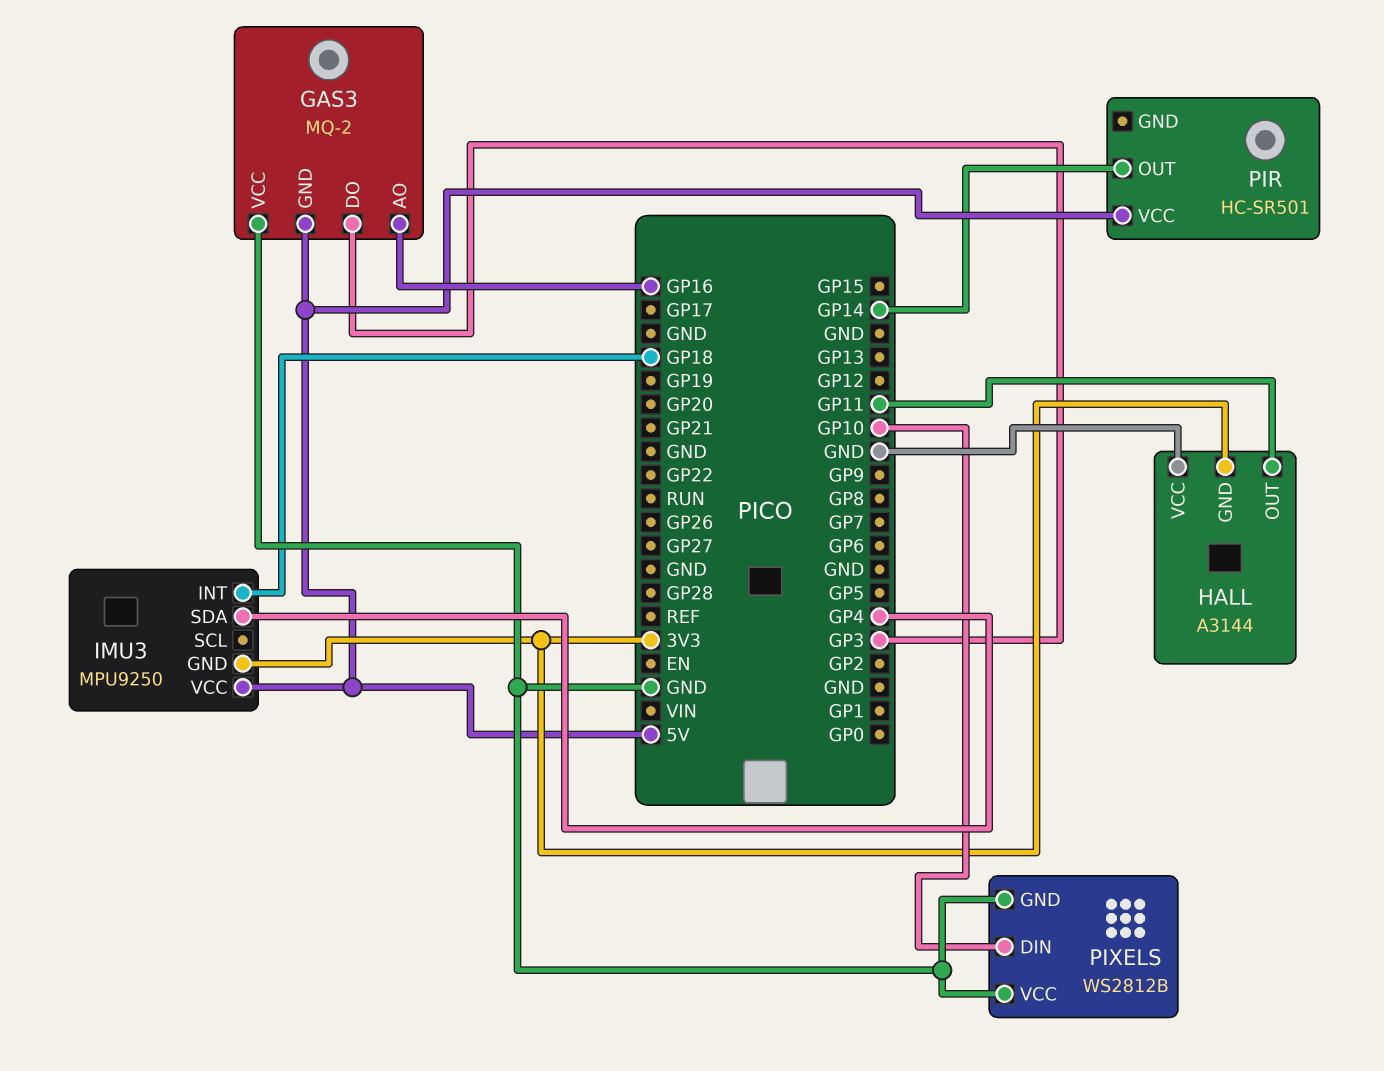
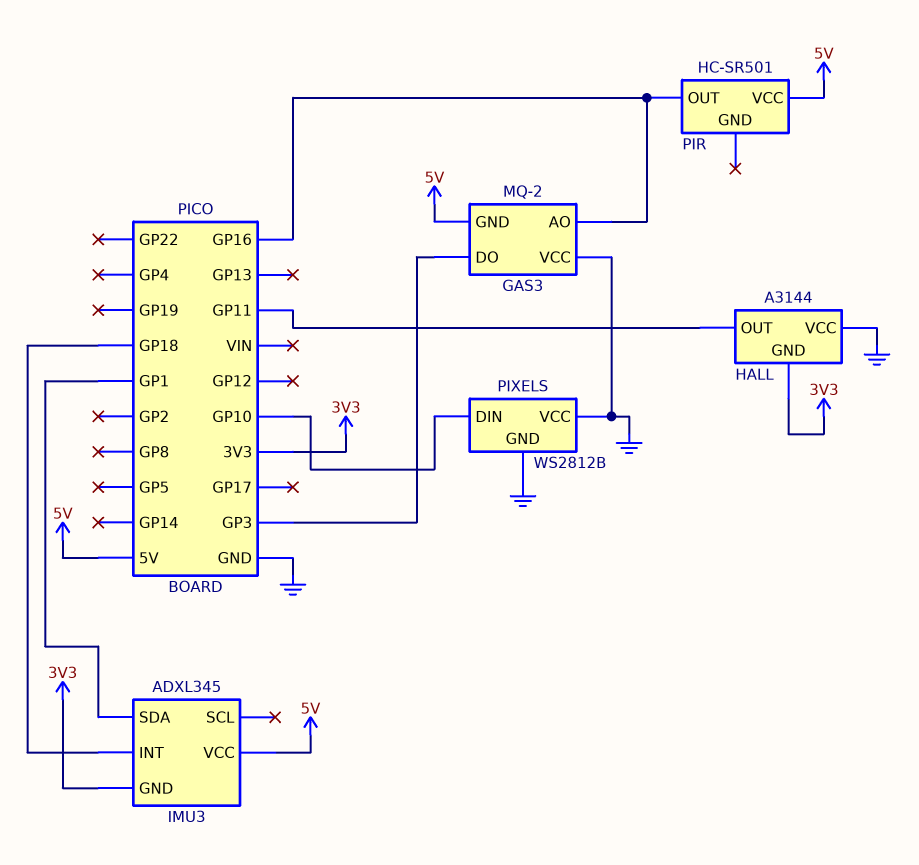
IMU3: MPU9250 -> ADXL345
IMU3 pin SDA: GP4 -> GP1
PIR pin OUT: GP14 -> GP16

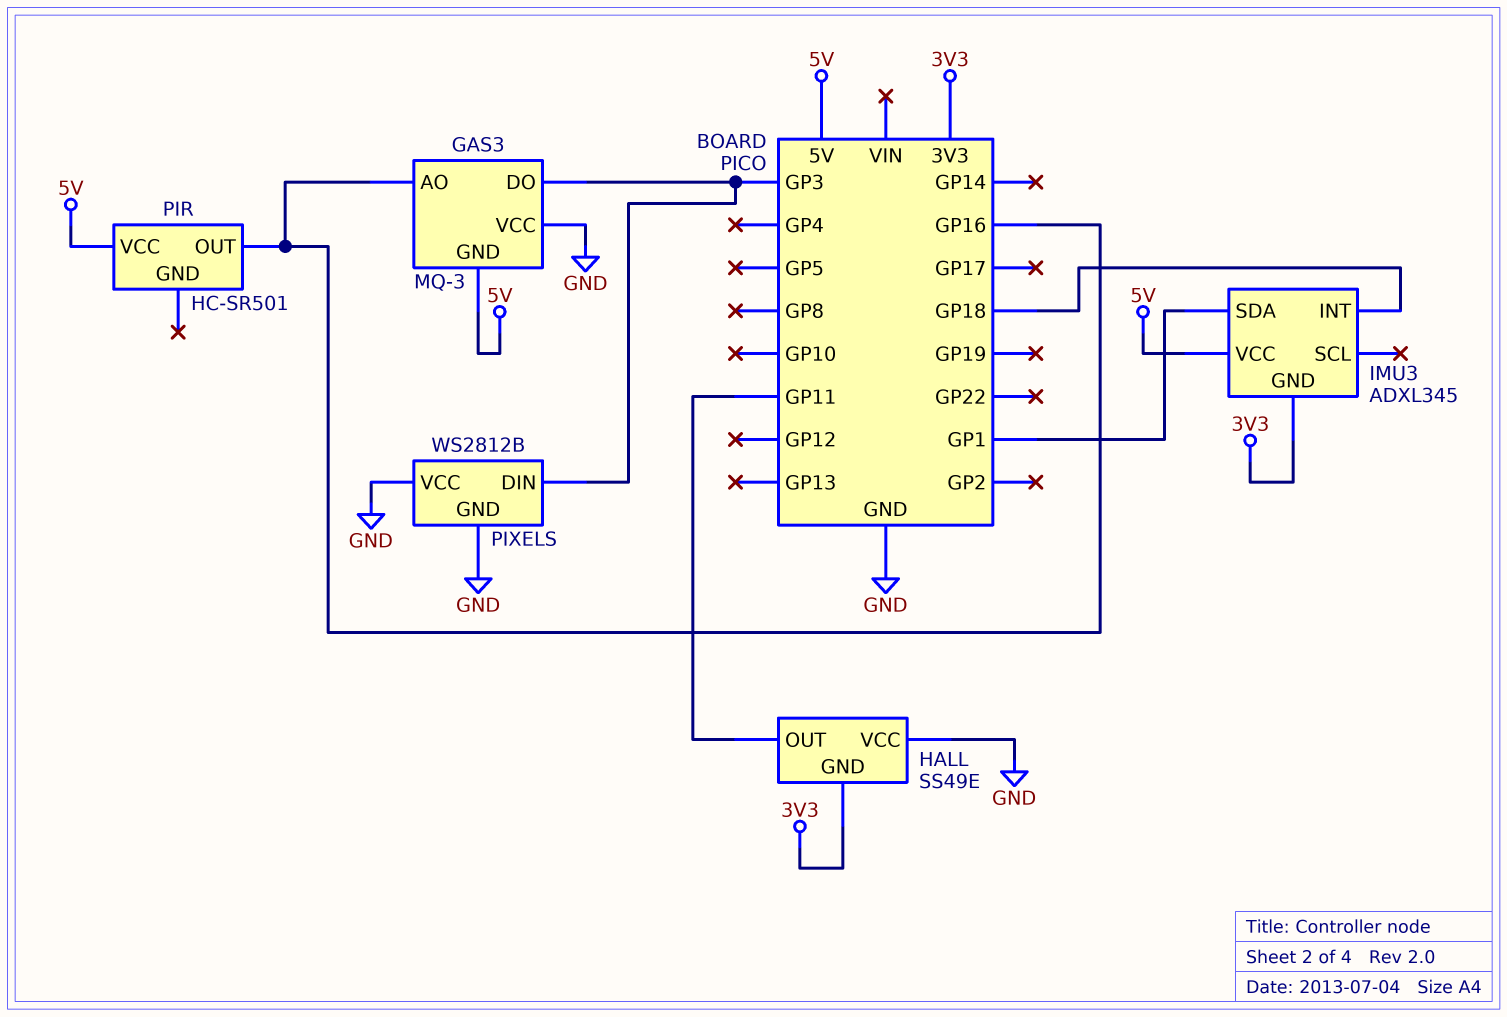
GAS3: MQ-2 -> MQ-3
HALL: A3144 -> SS49E
PIXELS pin DIN: GP10 -> GP3

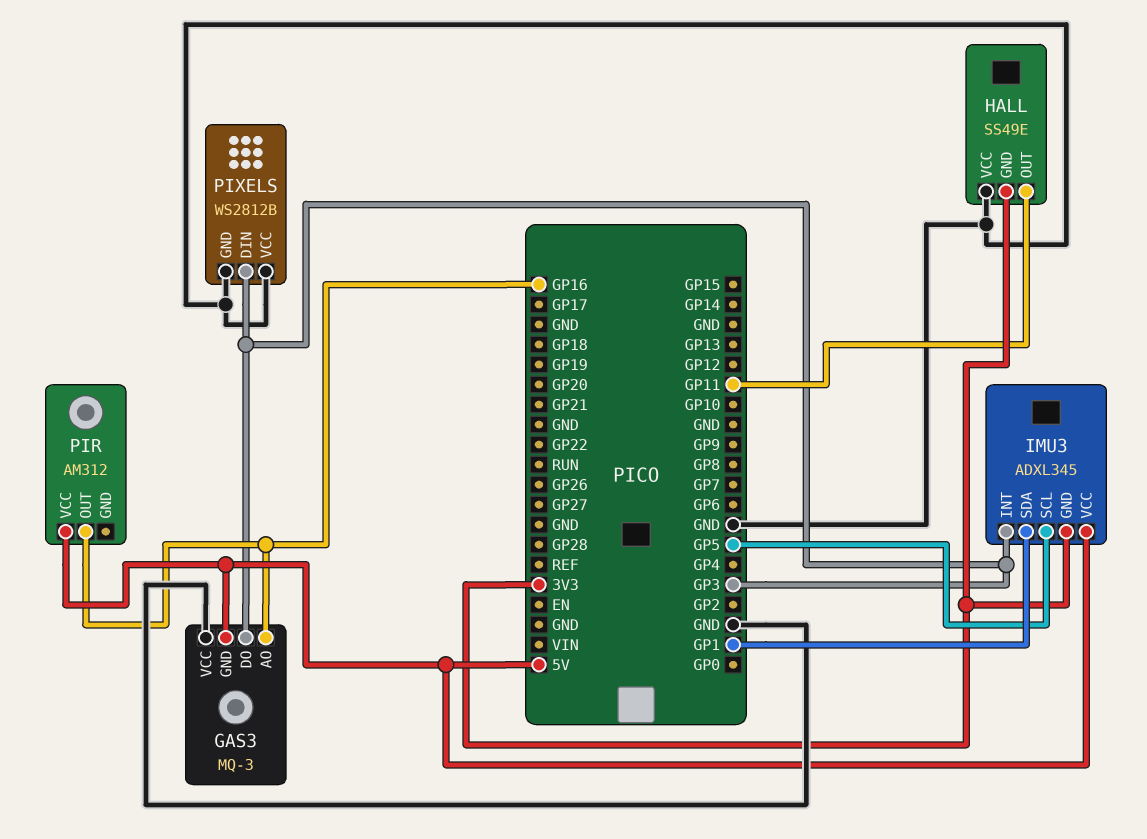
IMU3 pin INT: GP18 -> GP3
IMU3 pin SCL: none -> GP5
PIR: HC-SR501 -> AM312

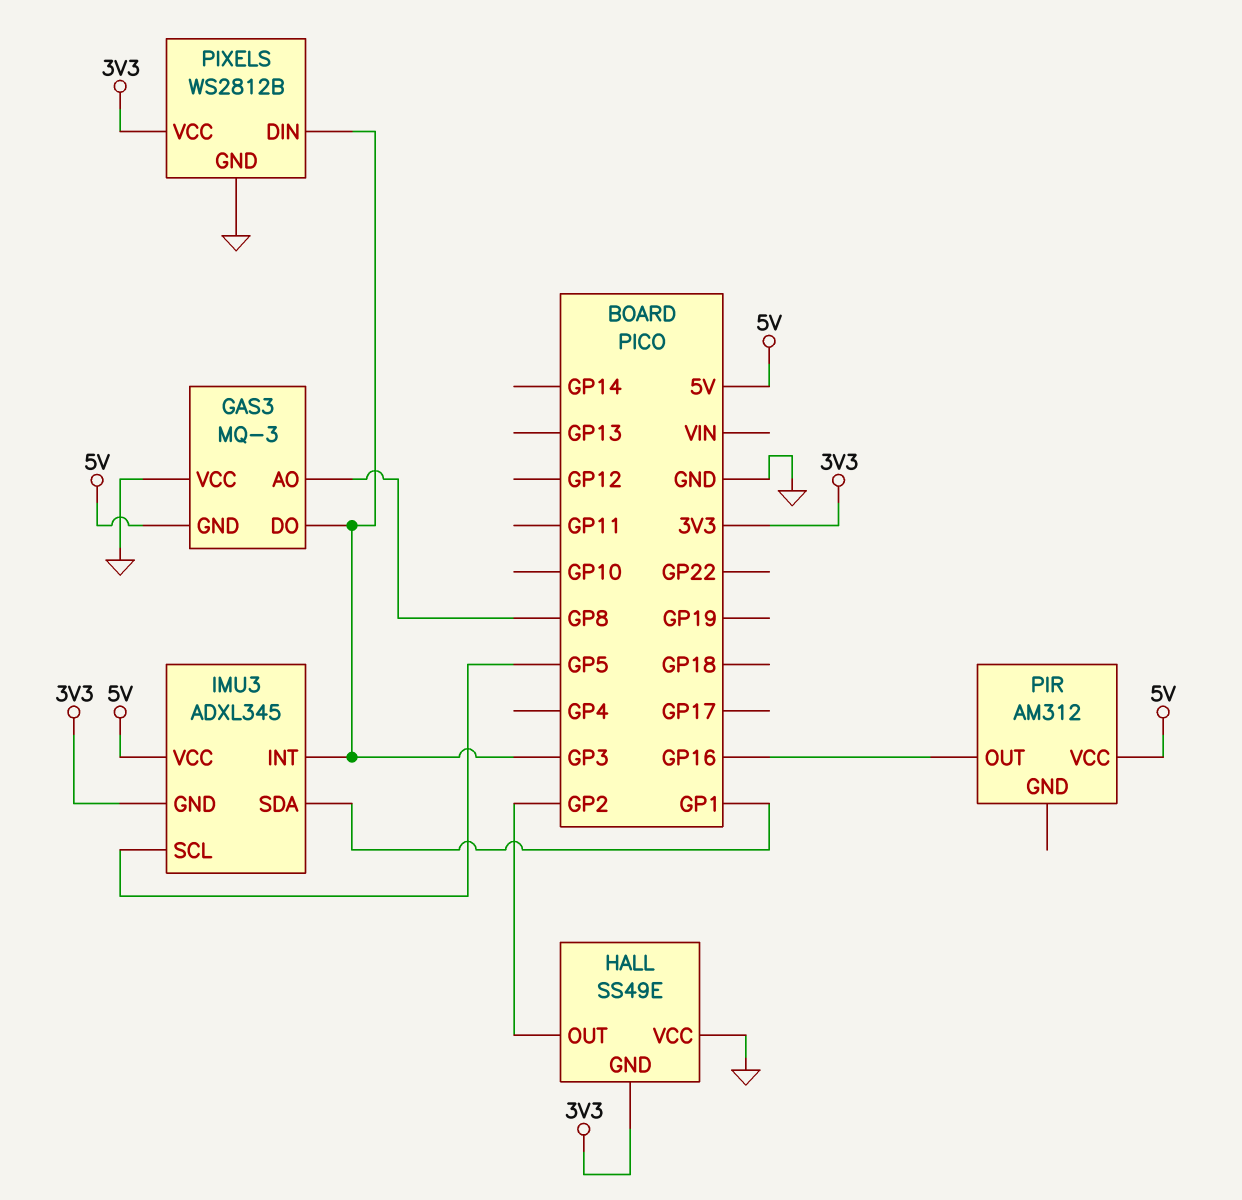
GAS3 pin AO: GP16 -> GP8
HALL pin OUT: GP11 -> GP2
PIXELS pin VCC: GND -> 3V3

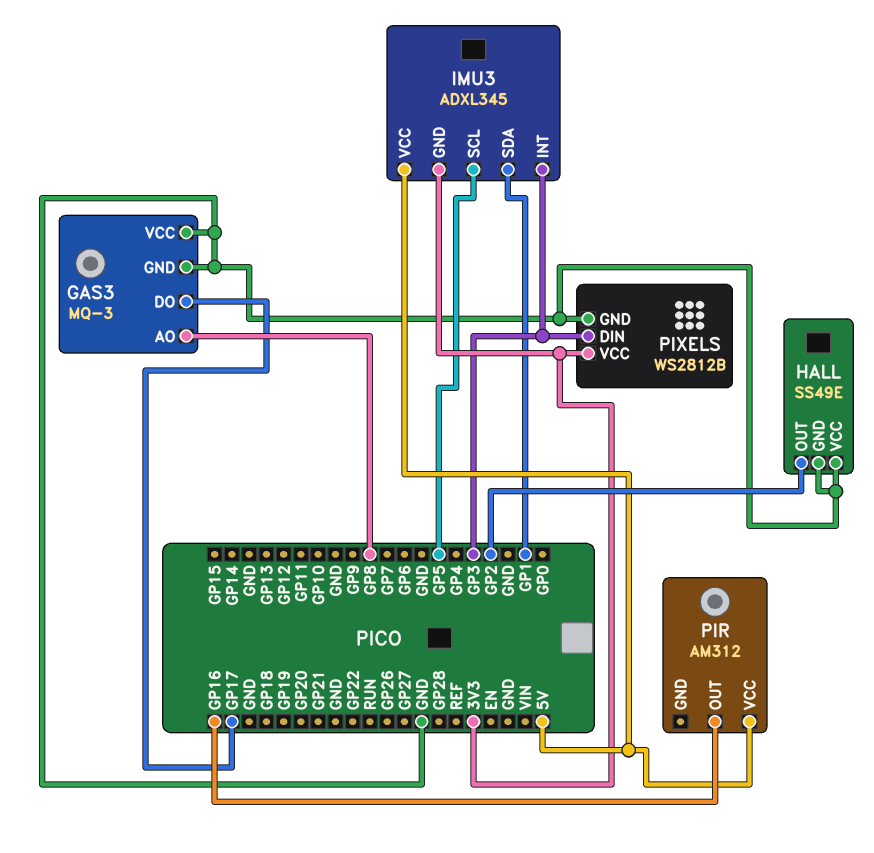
GAS3 pin DO: GP3 -> GP17
GAS3 pin GND: 5V -> GND
HALL pin GND: 3V3 -> GND

